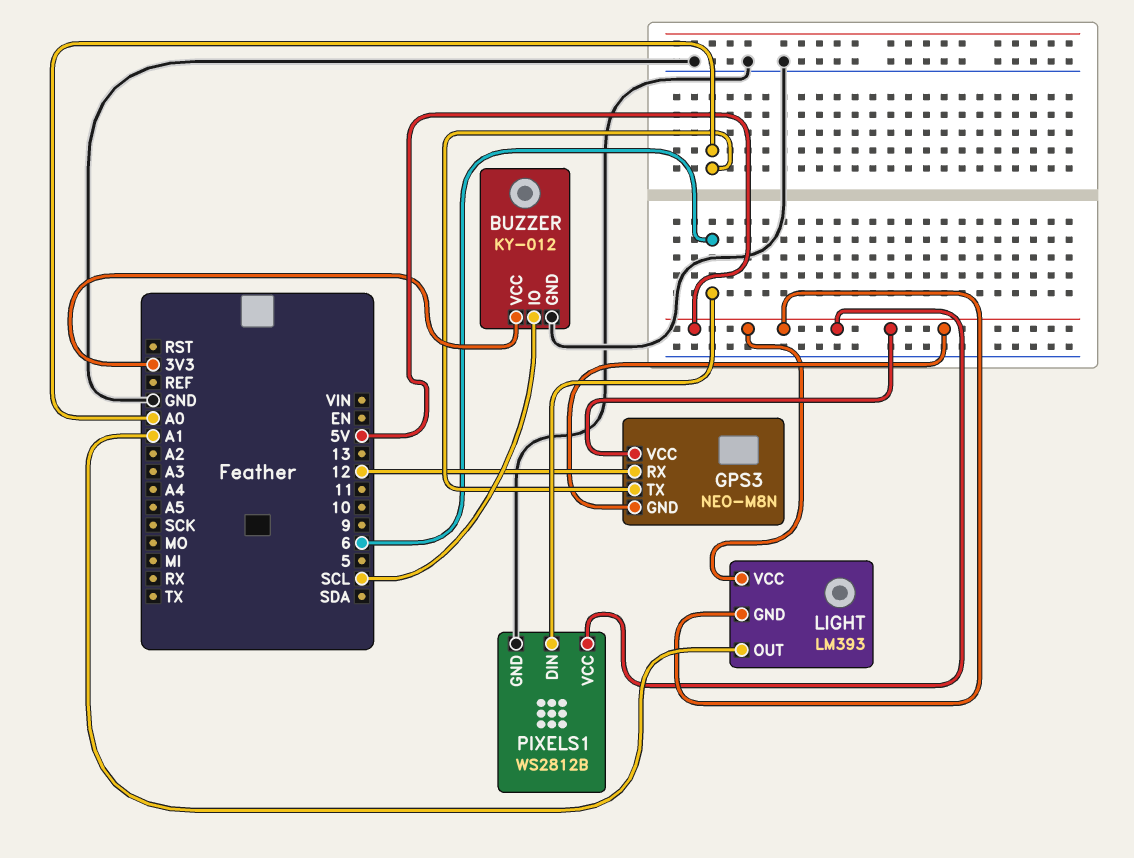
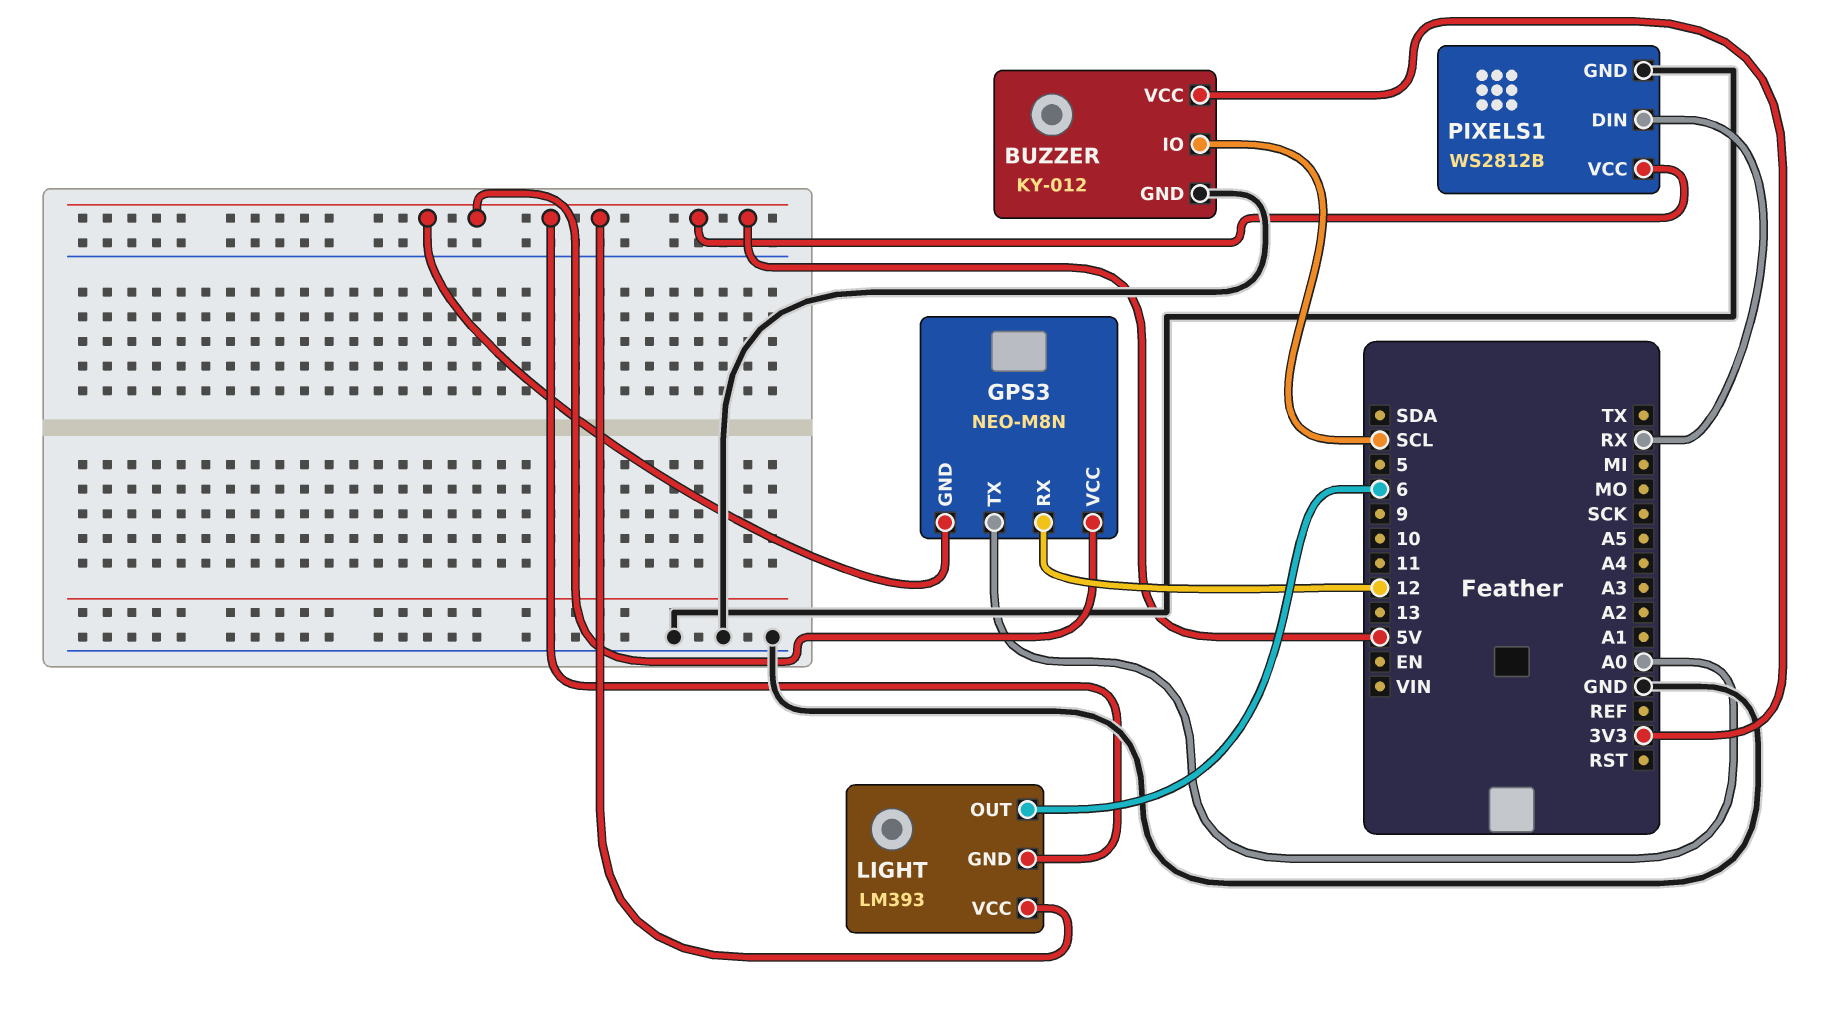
LIGHT pin OUT: A1 -> 6
PIXELS1 pin DIN: 6 -> RX

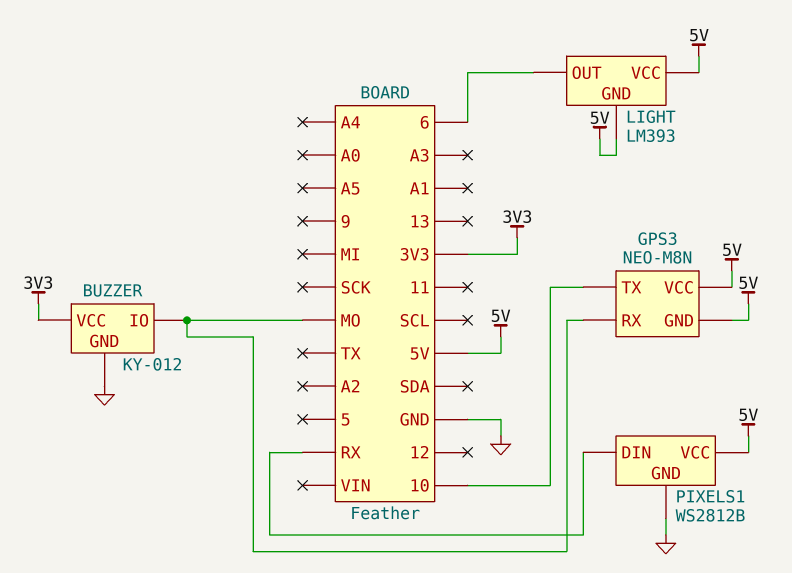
BUZZER pin IO: SCL -> MO
GPS3 pin RX: 12 -> MO
GPS3 pin TX: A0 -> 10

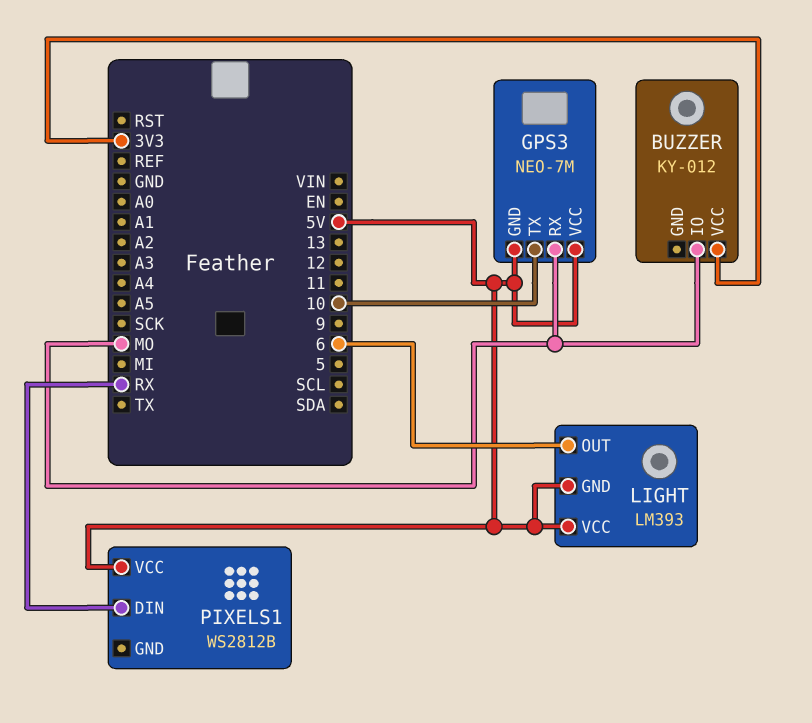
BUZZER pin GND: GND -> none
GPS3: NEO-M8N -> NEO-7M
PIXELS1 pin GND: GND -> none

